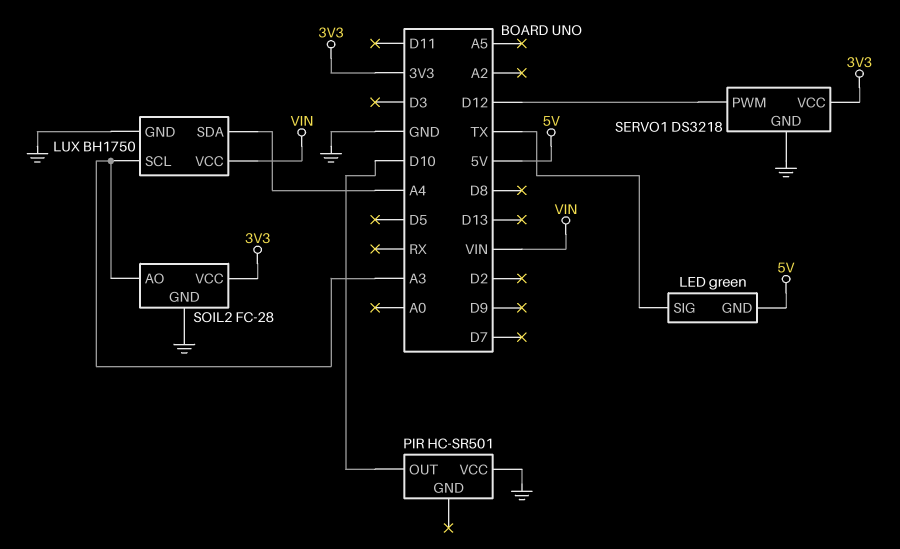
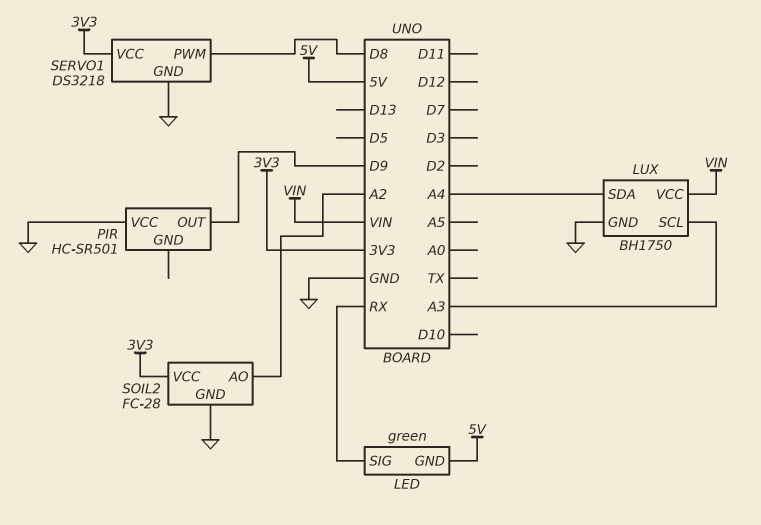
LED pin SIG: TX -> RX
PIR pin OUT: D10 -> D9
SERVO1 pin PWM: D12 -> D8
SOIL2 pin AO: A3 -> A2

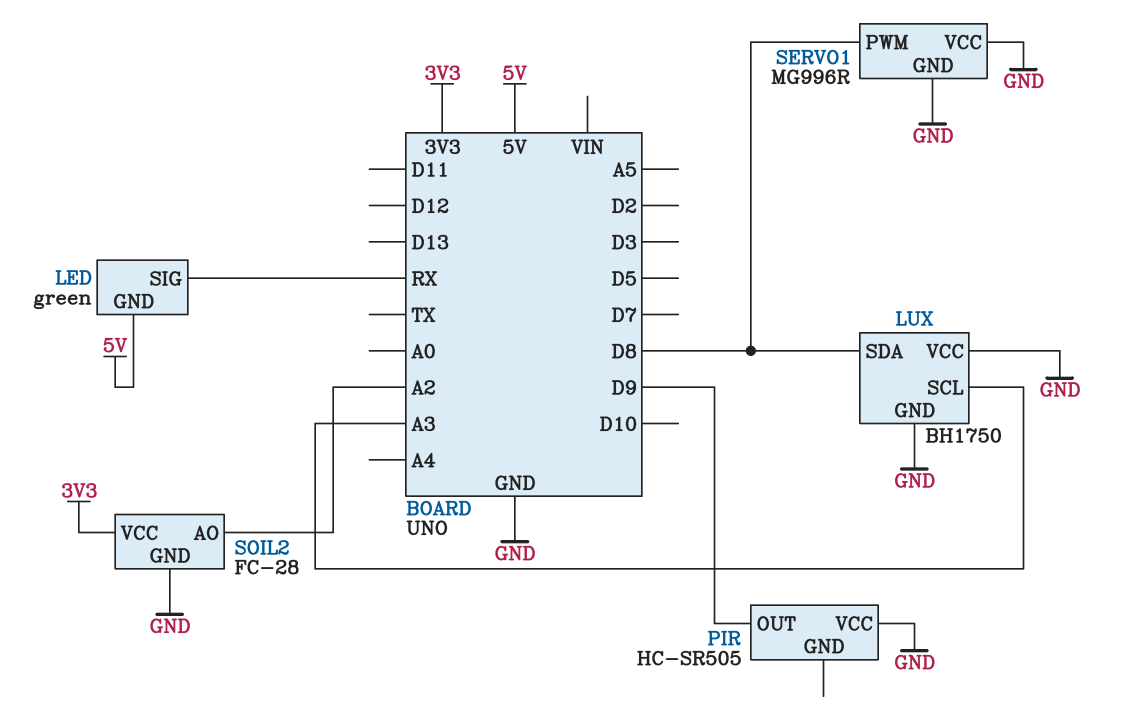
LUX pin SDA: A4 -> D8
LUX pin VCC: VIN -> GND
PIR: HC-SR501 -> HC-SR505
SERVO1: DS3218 -> MG996R
SERVO1 pin VCC: 3V3 -> GND

